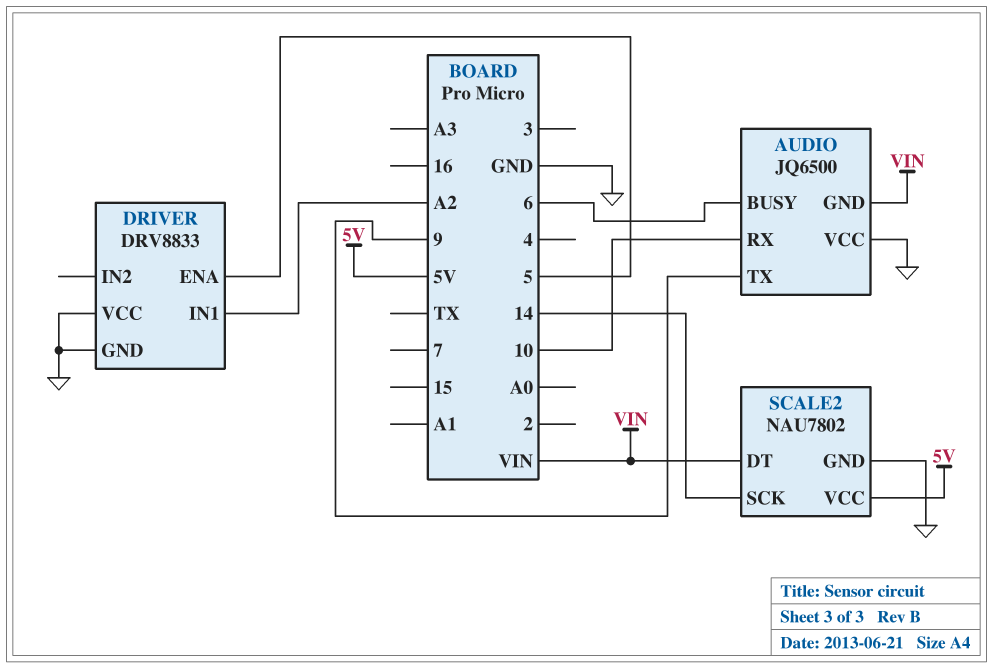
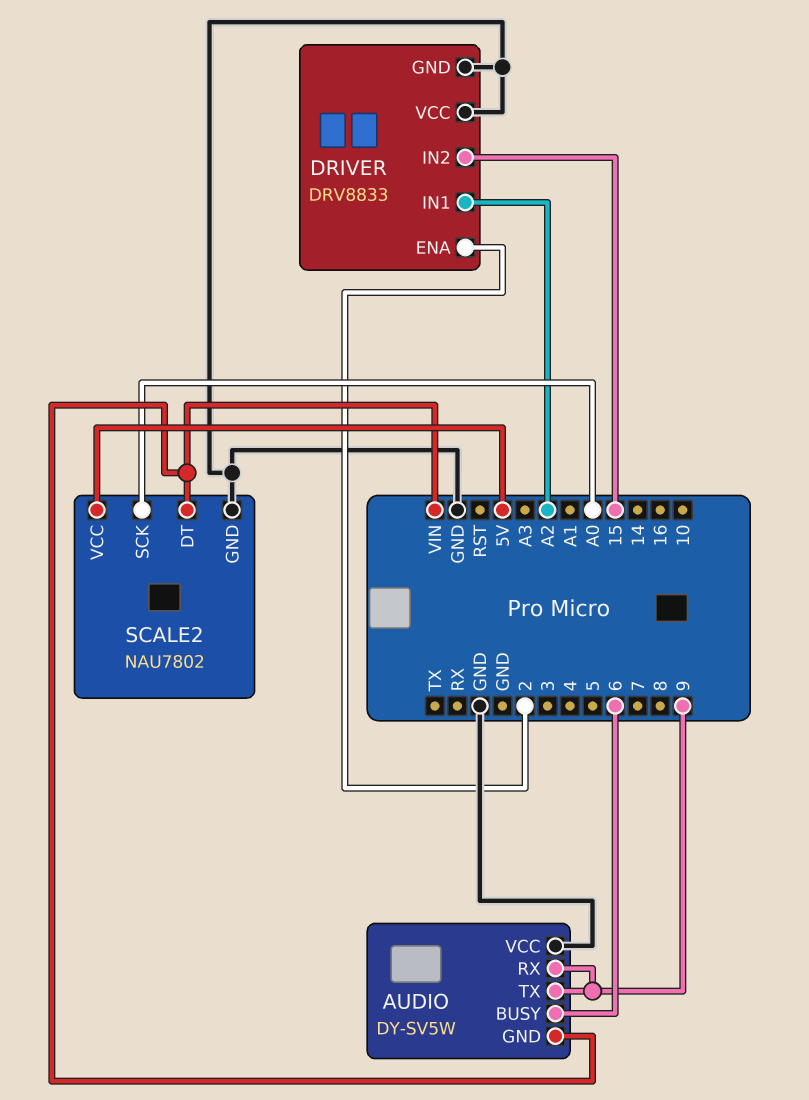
AUDIO: JQ6500 -> DY-SV5W
AUDIO pin RX: 10 -> 9
DRIVER pin ENA: 5 -> 2
DRIVER pin IN2: none -> 15
SCALE2 pin SCK: 14 -> A0

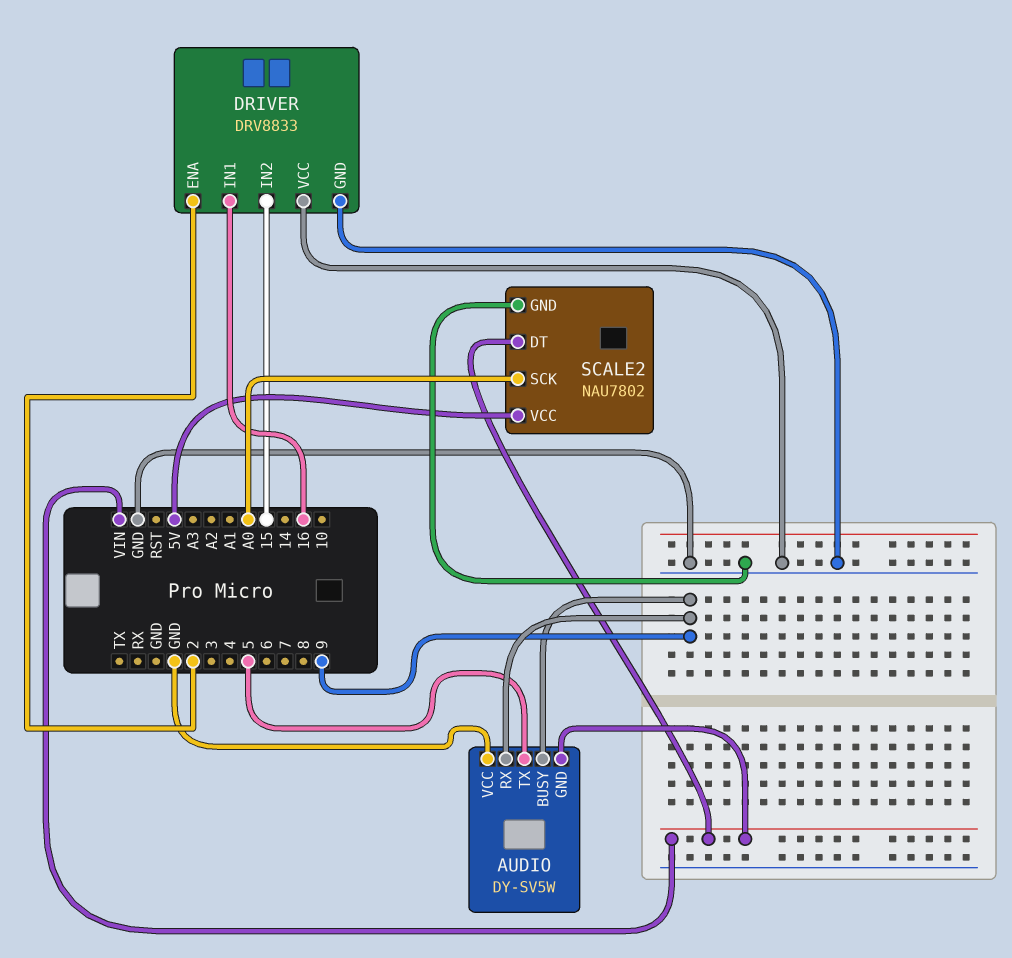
AUDIO pin BUSY: 6 -> 9
AUDIO pin TX: 9 -> 5
DRIVER pin IN1: A2 -> 16

